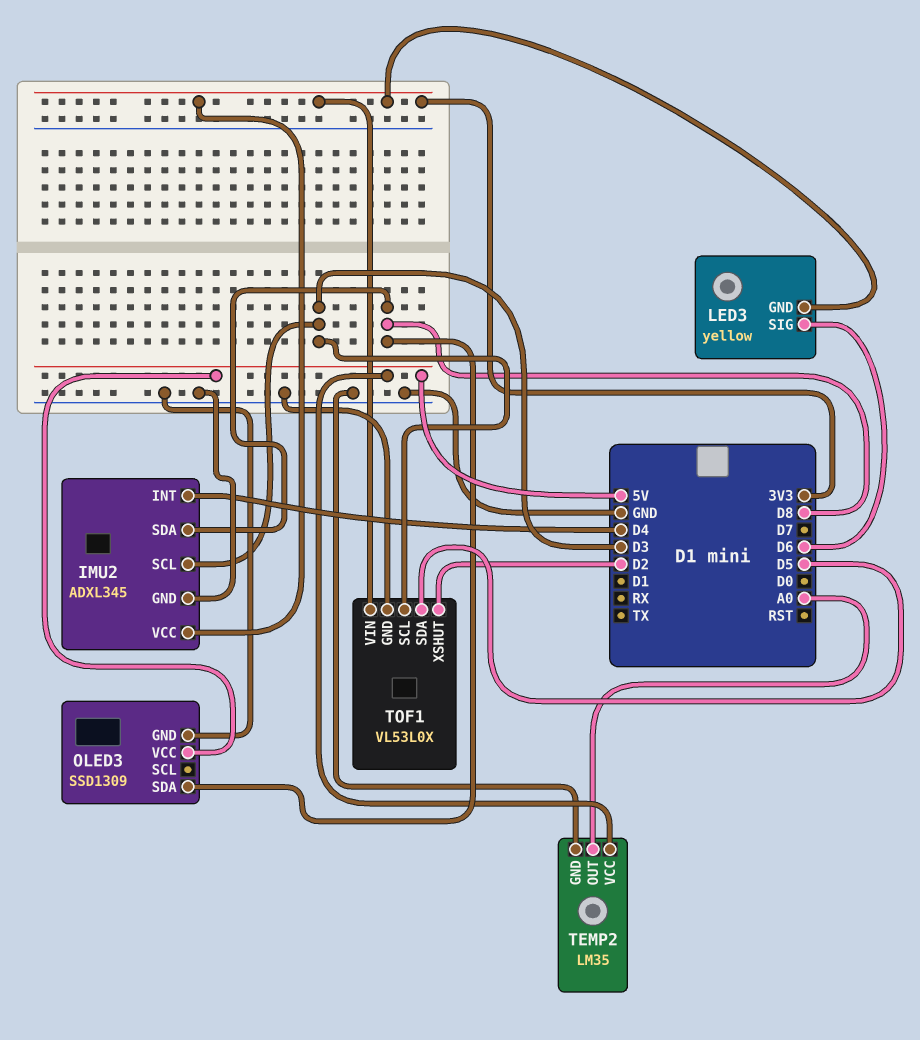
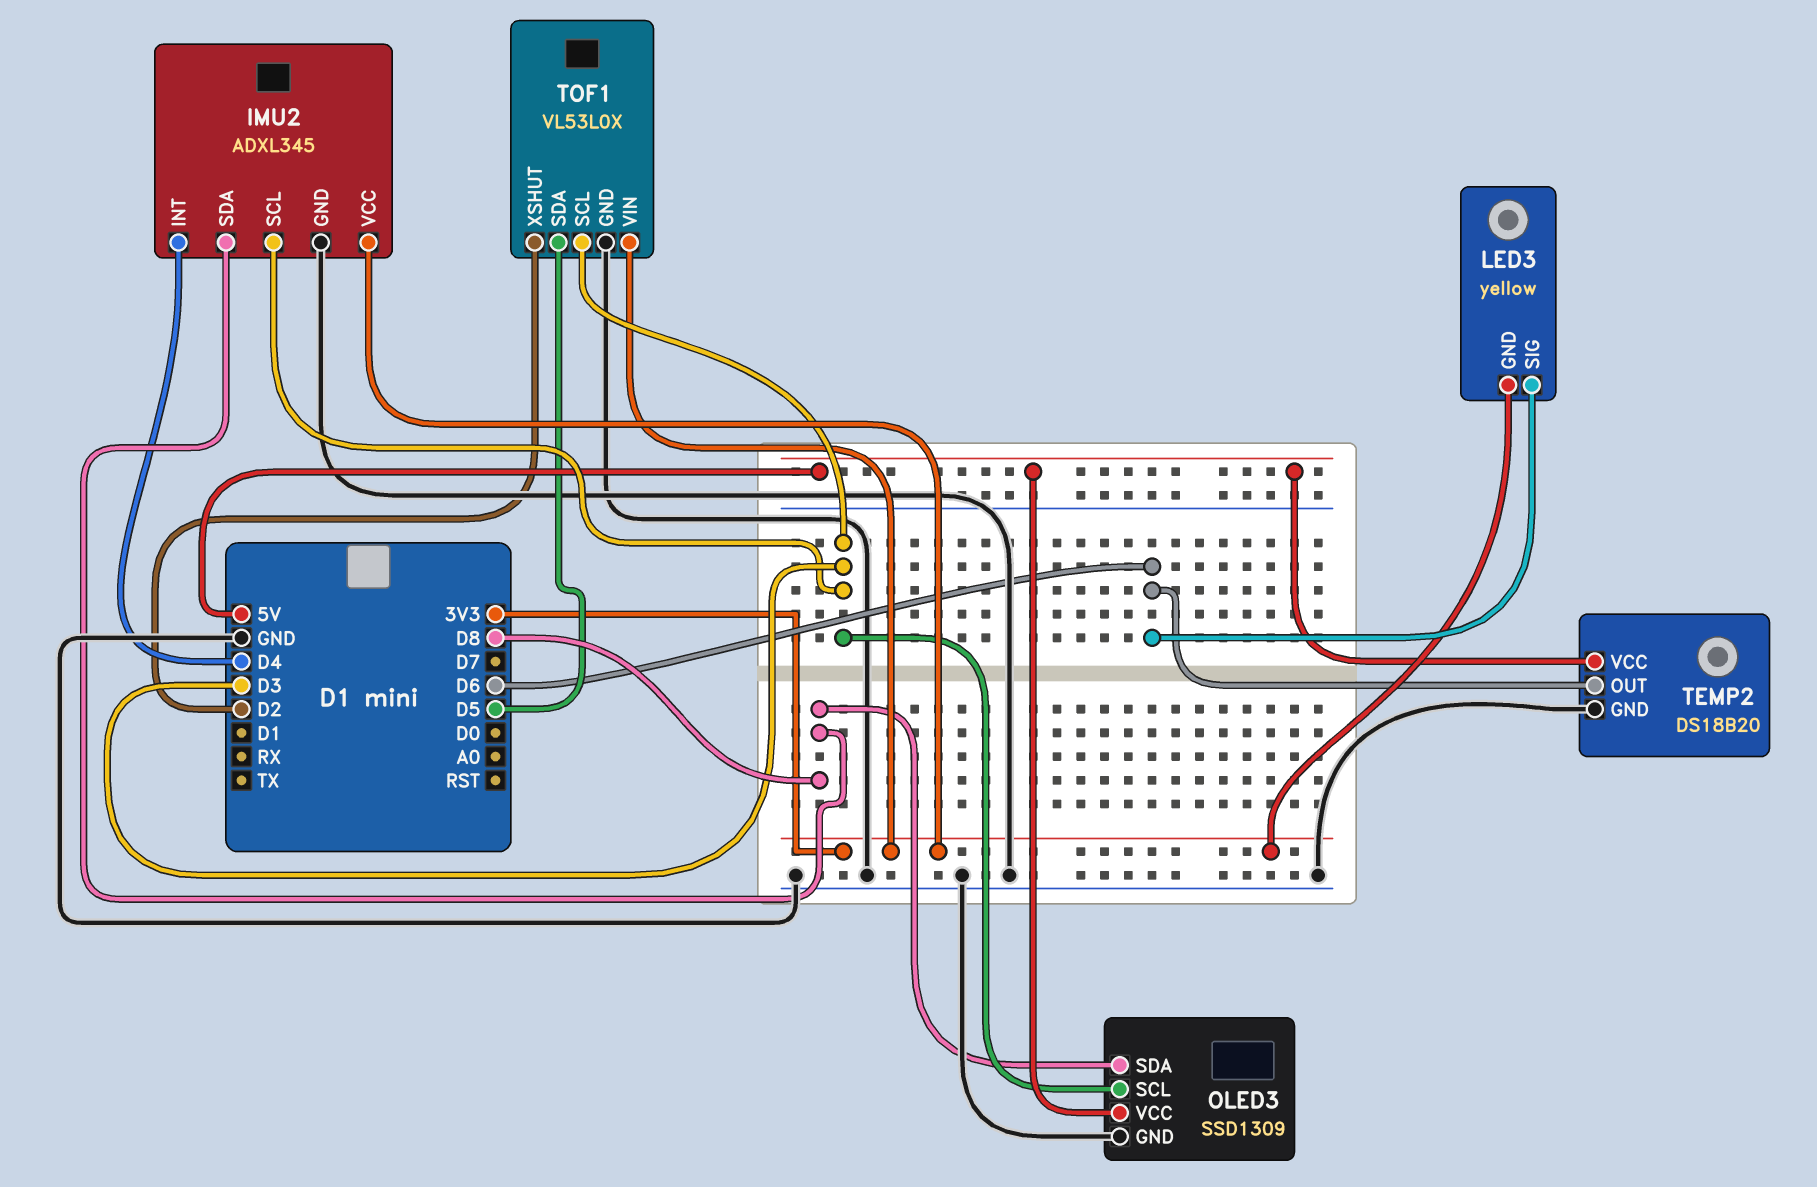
OLED3 pin SCL: none -> D3
TEMP2: LM35 -> DS18B20
TEMP2 pin OUT: A0 -> D6

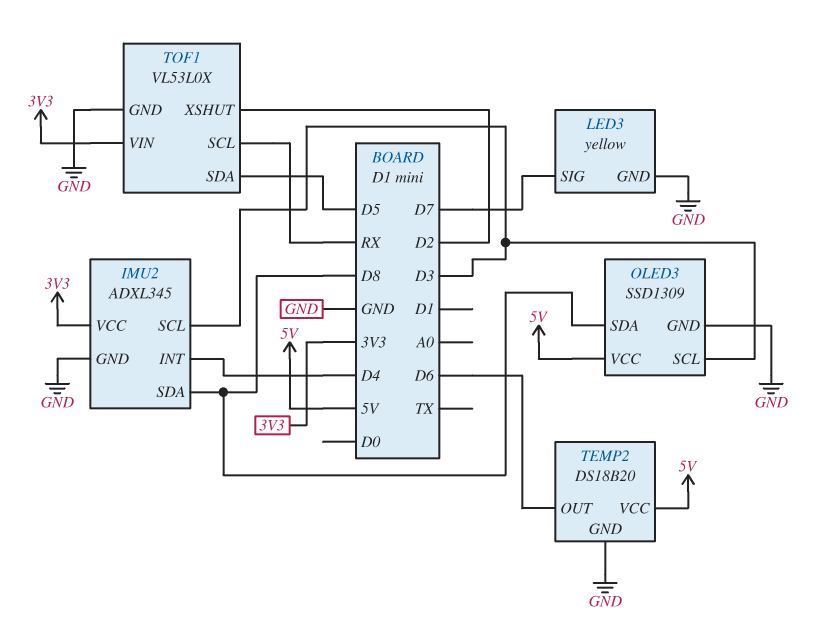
LED3 pin GND: 3V3 -> GND
LED3 pin SIG: D6 -> D7
TOF1 pin SCL: D3 -> RX

